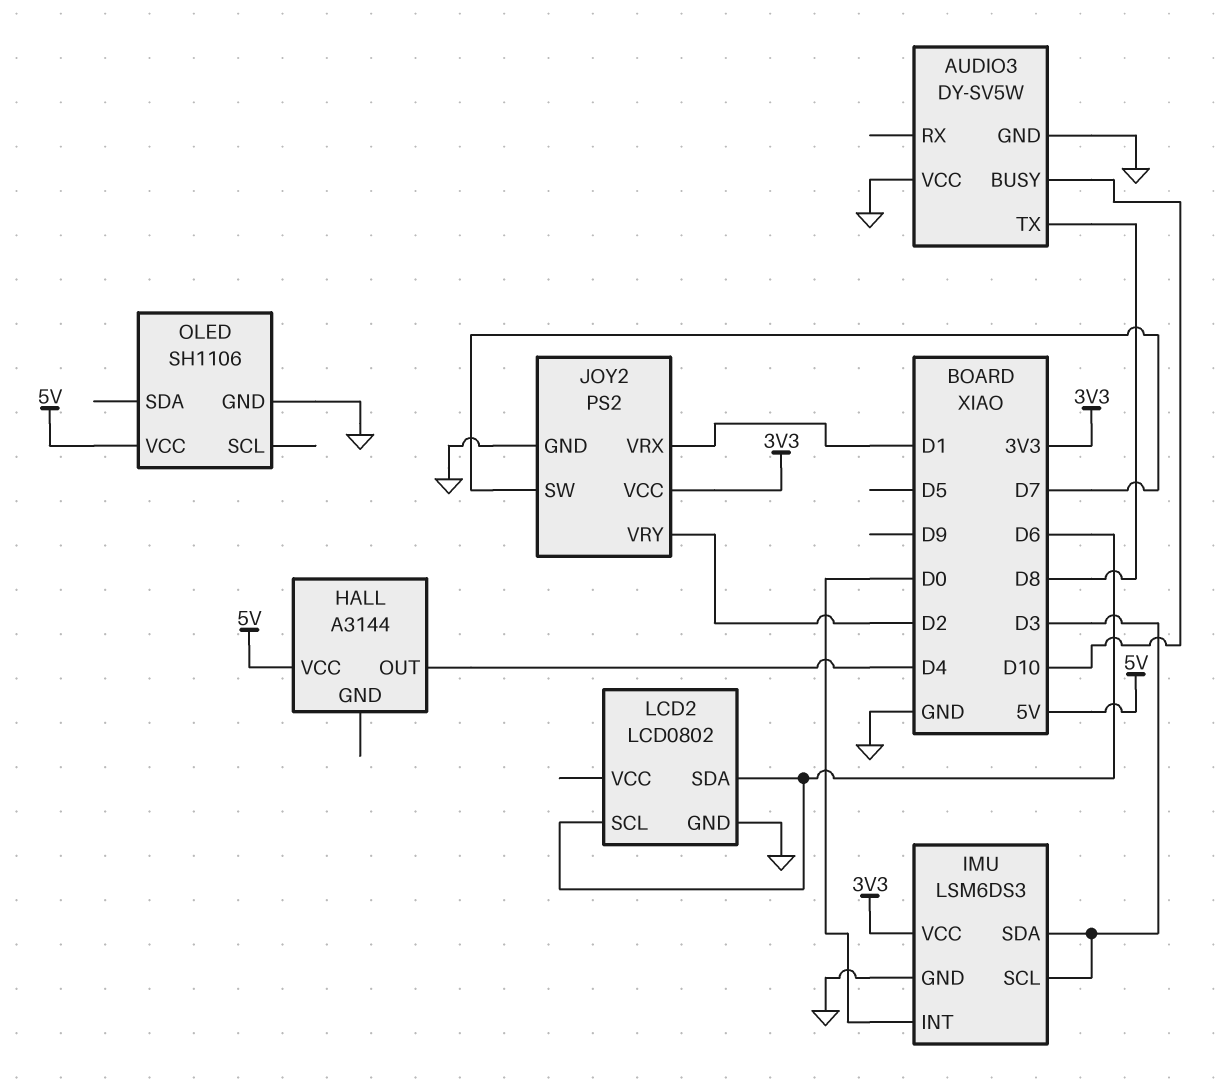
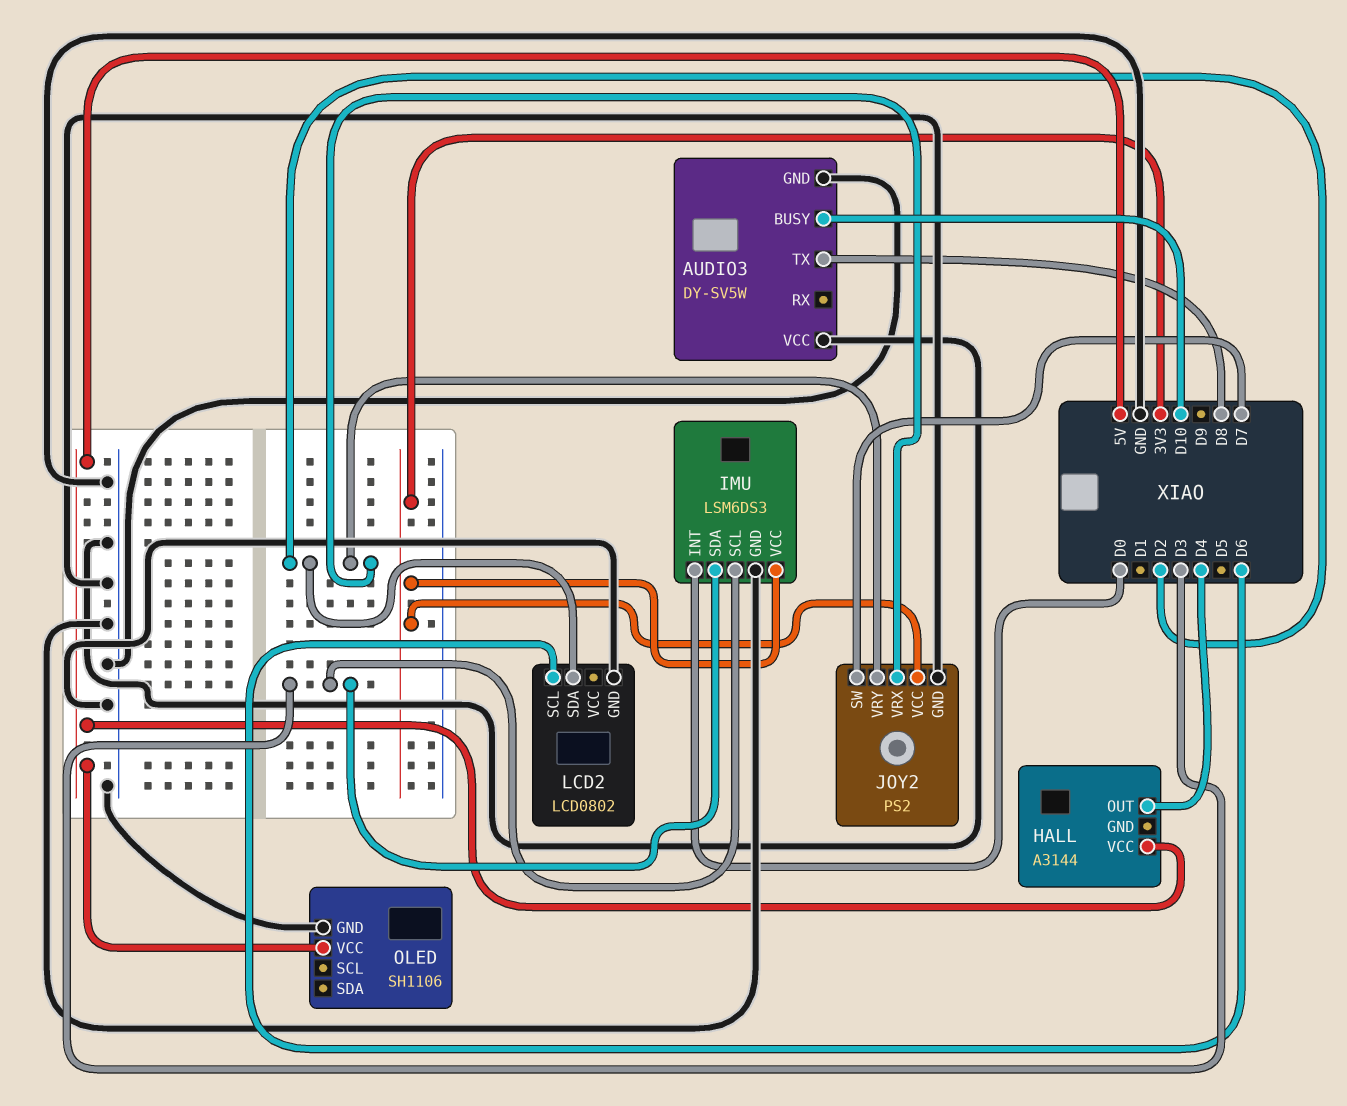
JOY2 pin VRX: D1 -> D2
LCD2 pin SDA: D6 -> D2

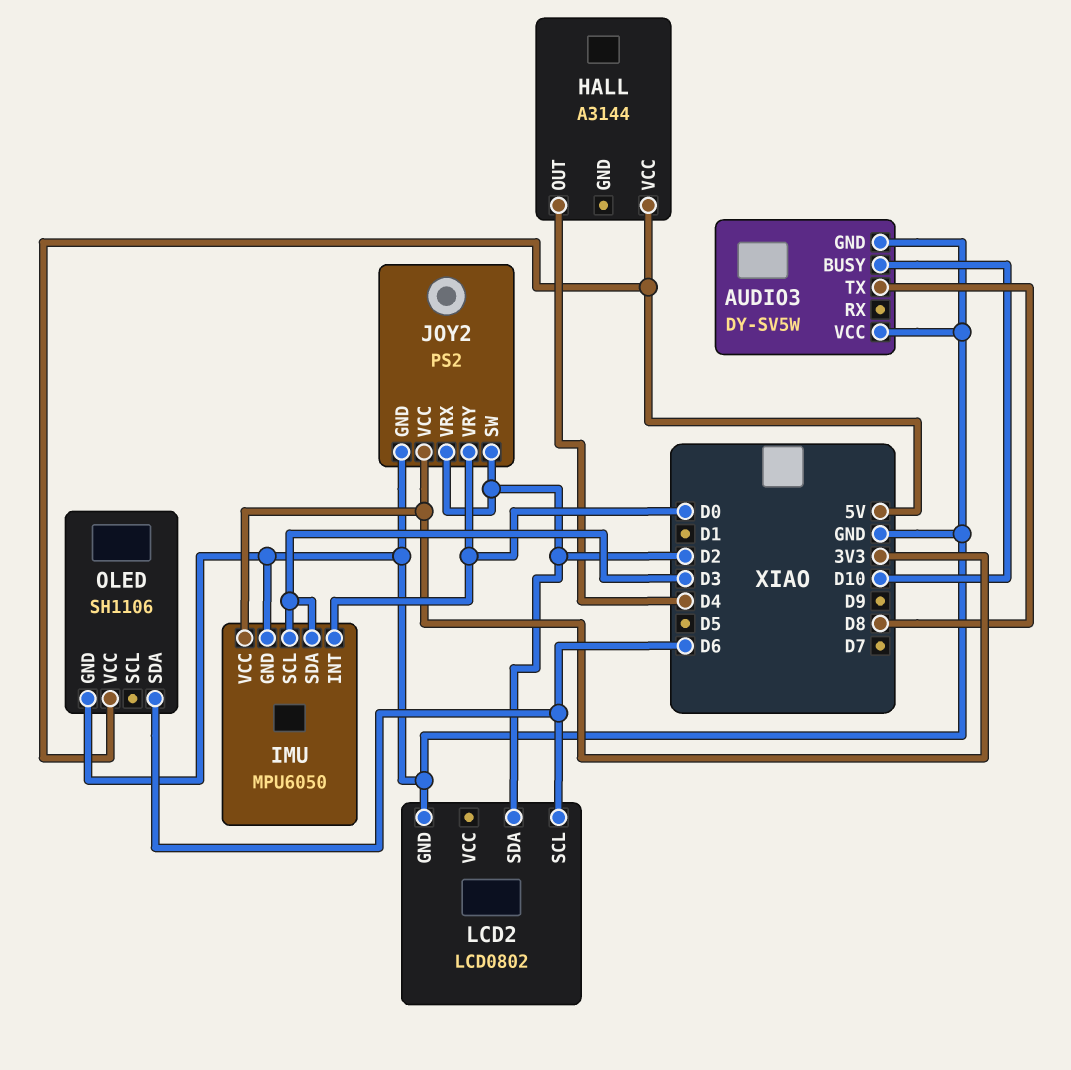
IMU: LSM6DS3 -> MPU6050
JOY2 pin SW: D7 -> D2
JOY2 pin VRY: D2 -> D0
OLED pin SDA: none -> D6

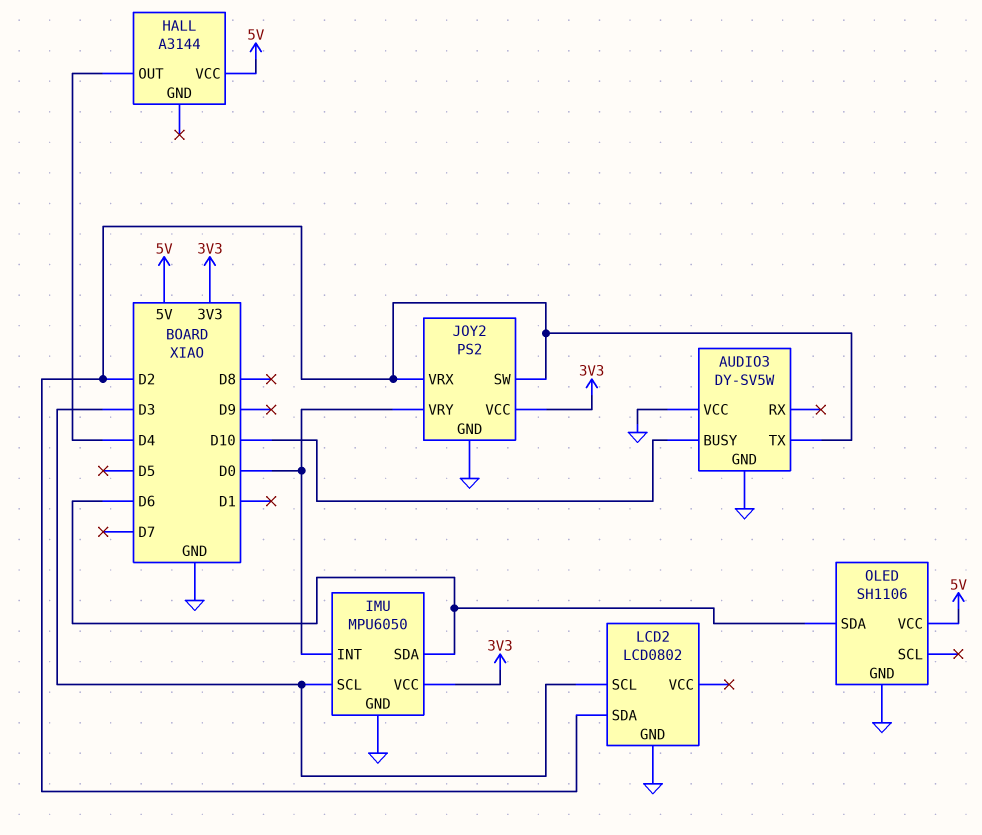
AUDIO3 pin TX: D8 -> D2
IMU pin SDA: D3 -> D6
LCD2 pin SCL: D6 -> D3

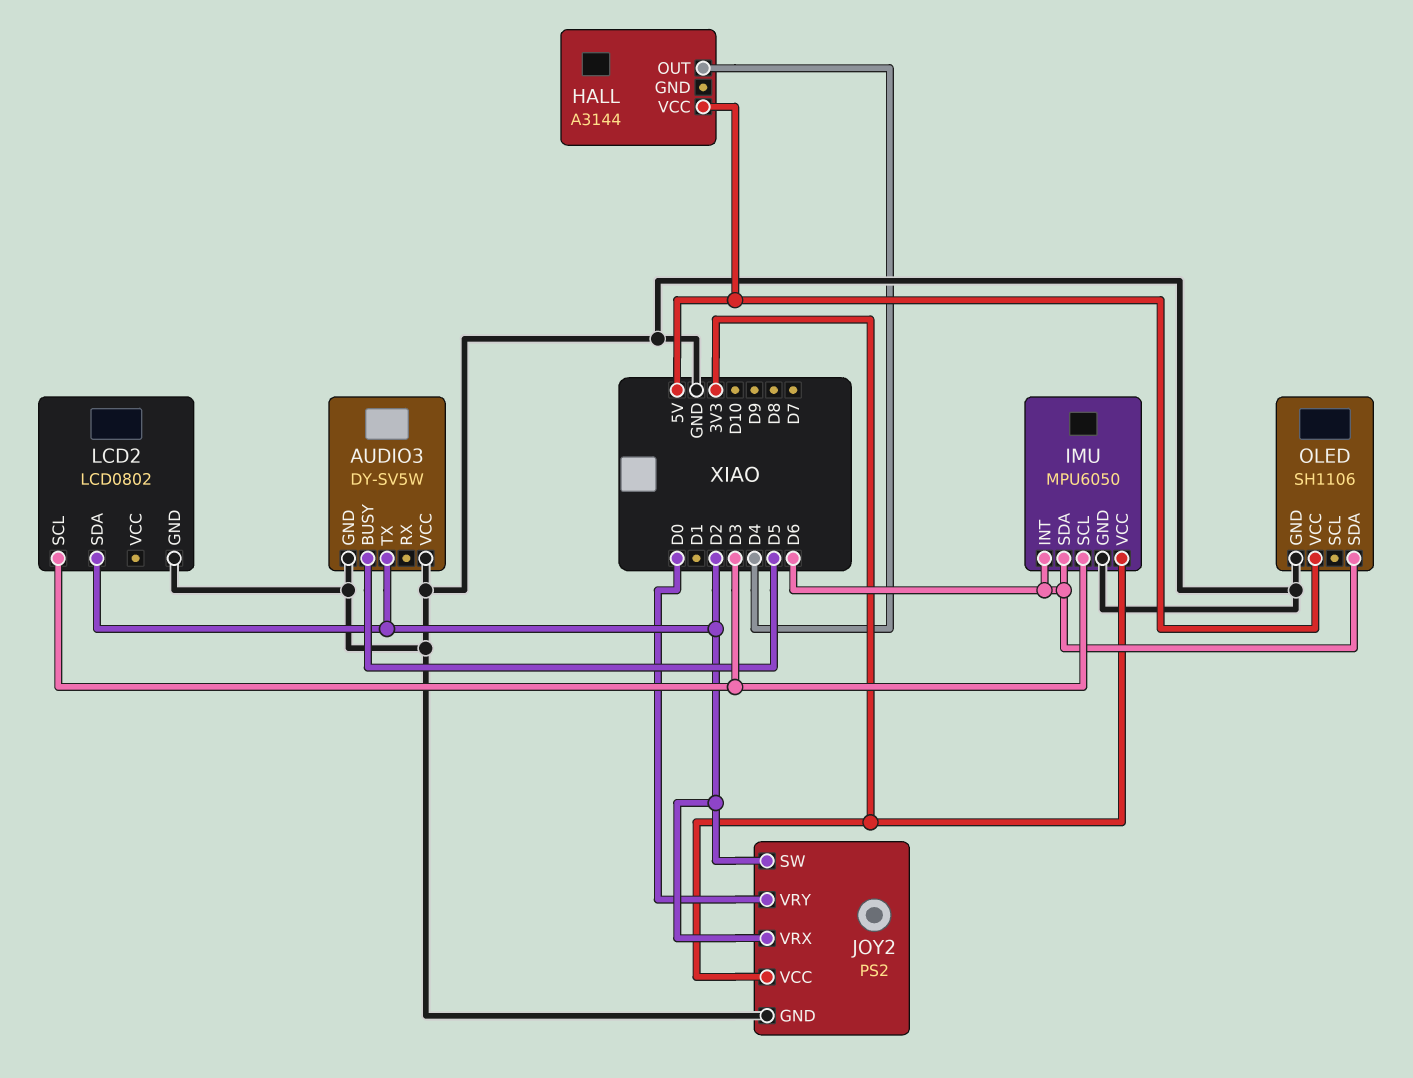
AUDIO3 pin BUSY: D10 -> D5
IMU pin INT: D0 -> D6

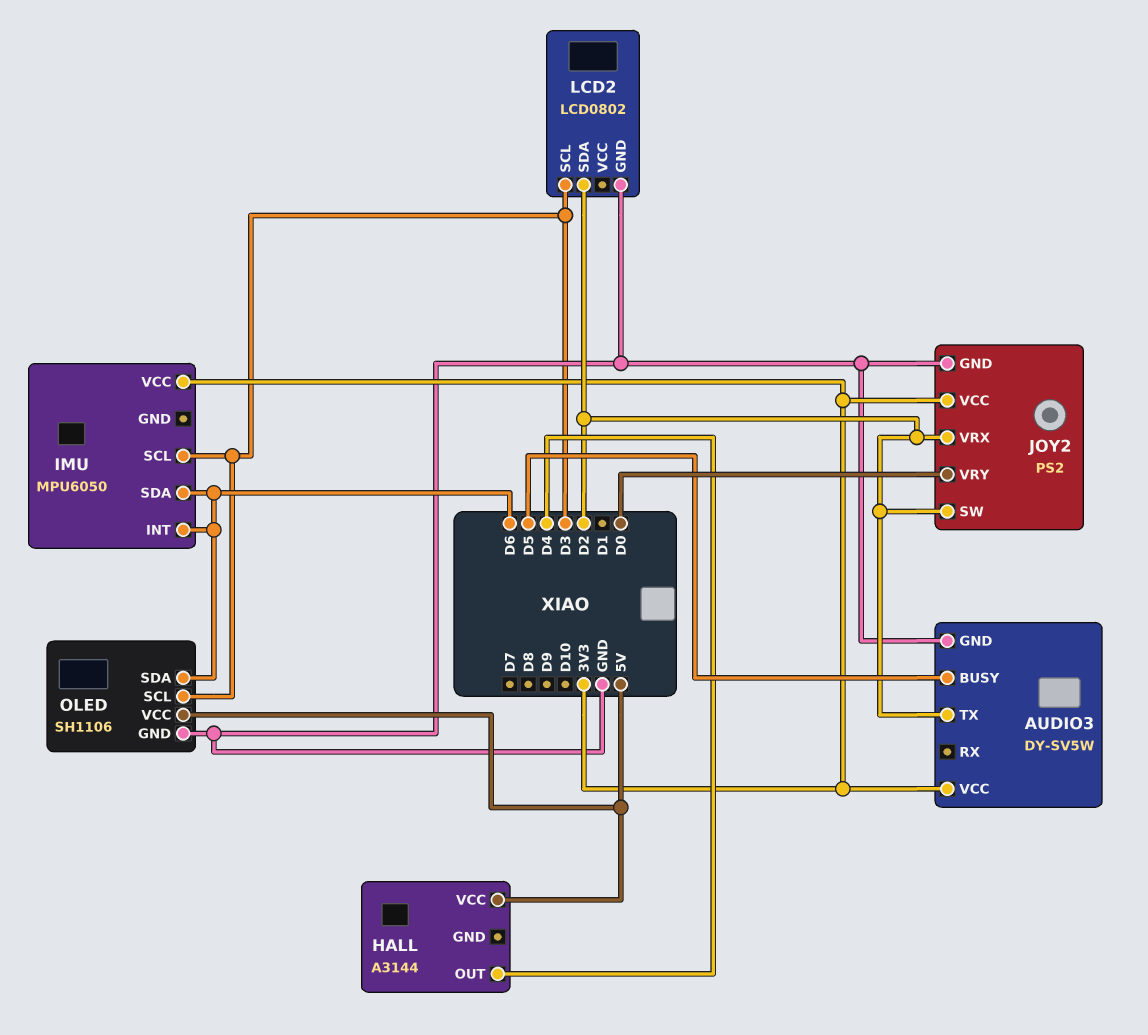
AUDIO3 pin VCC: GND -> 3V3
IMU pin GND: GND -> none
OLED pin SCL: none -> D3

